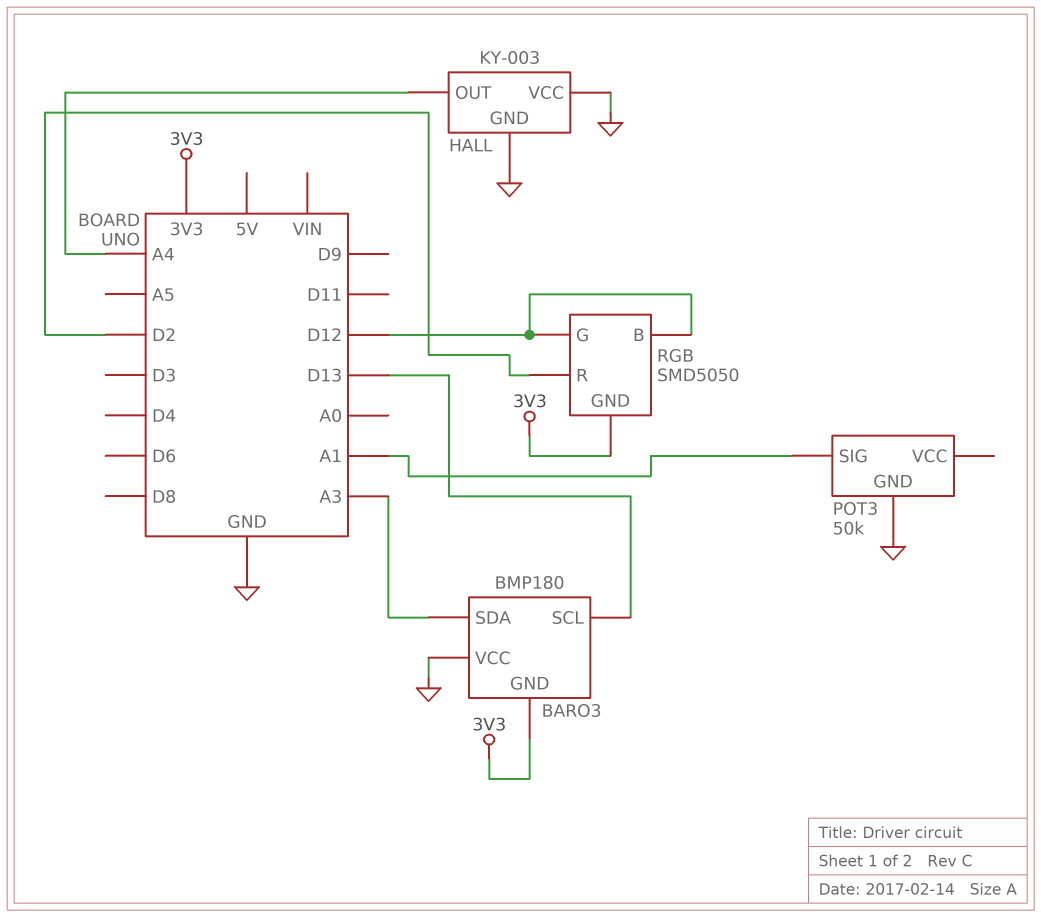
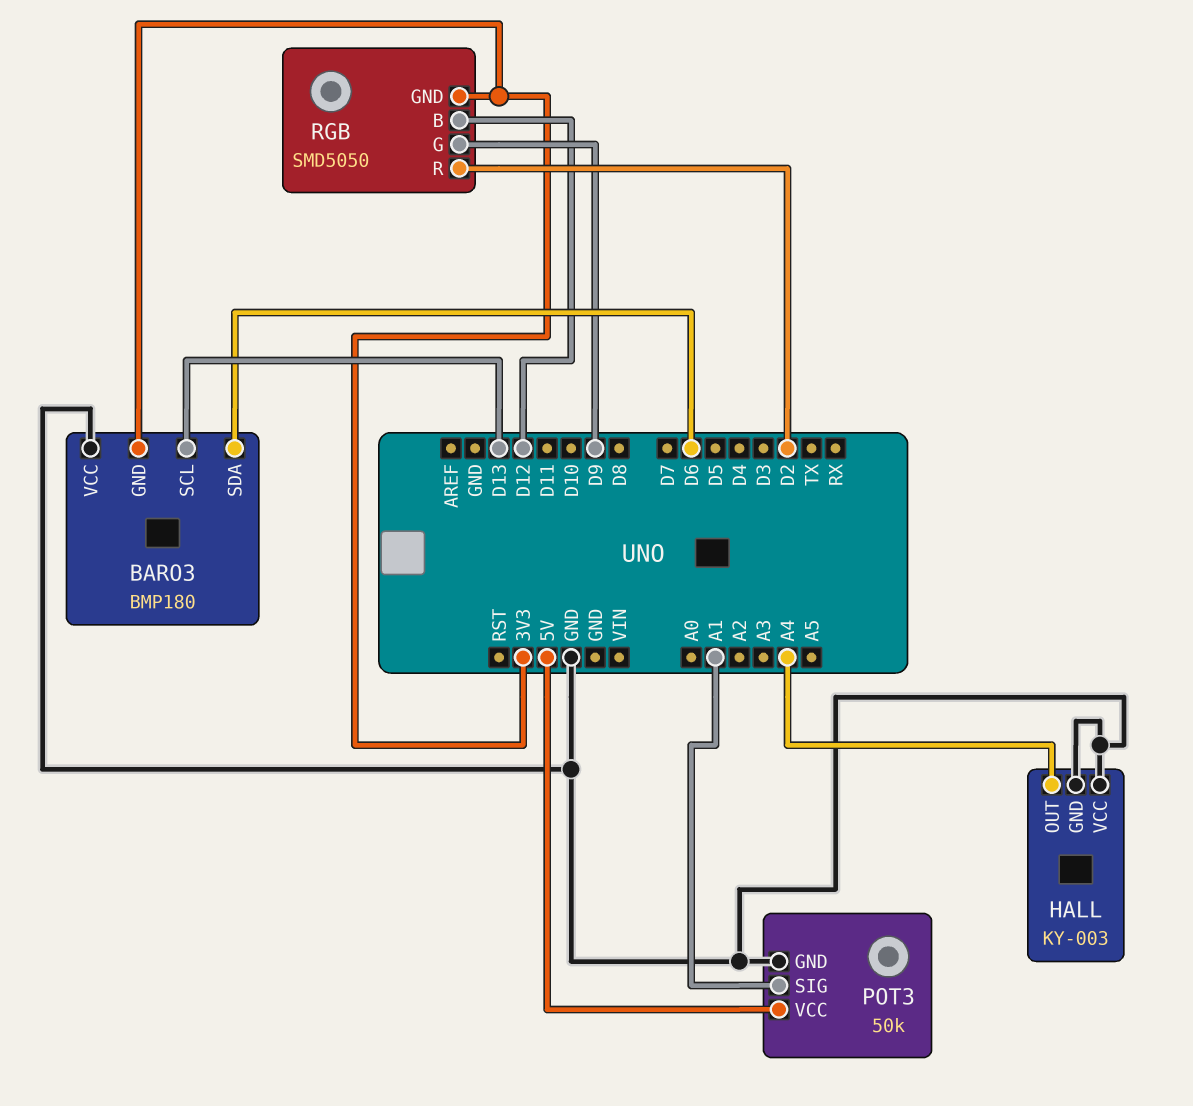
BARO3 pin SDA: A3 -> D6
POT3 pin VCC: none -> 5V
RGB pin G: D12 -> D9

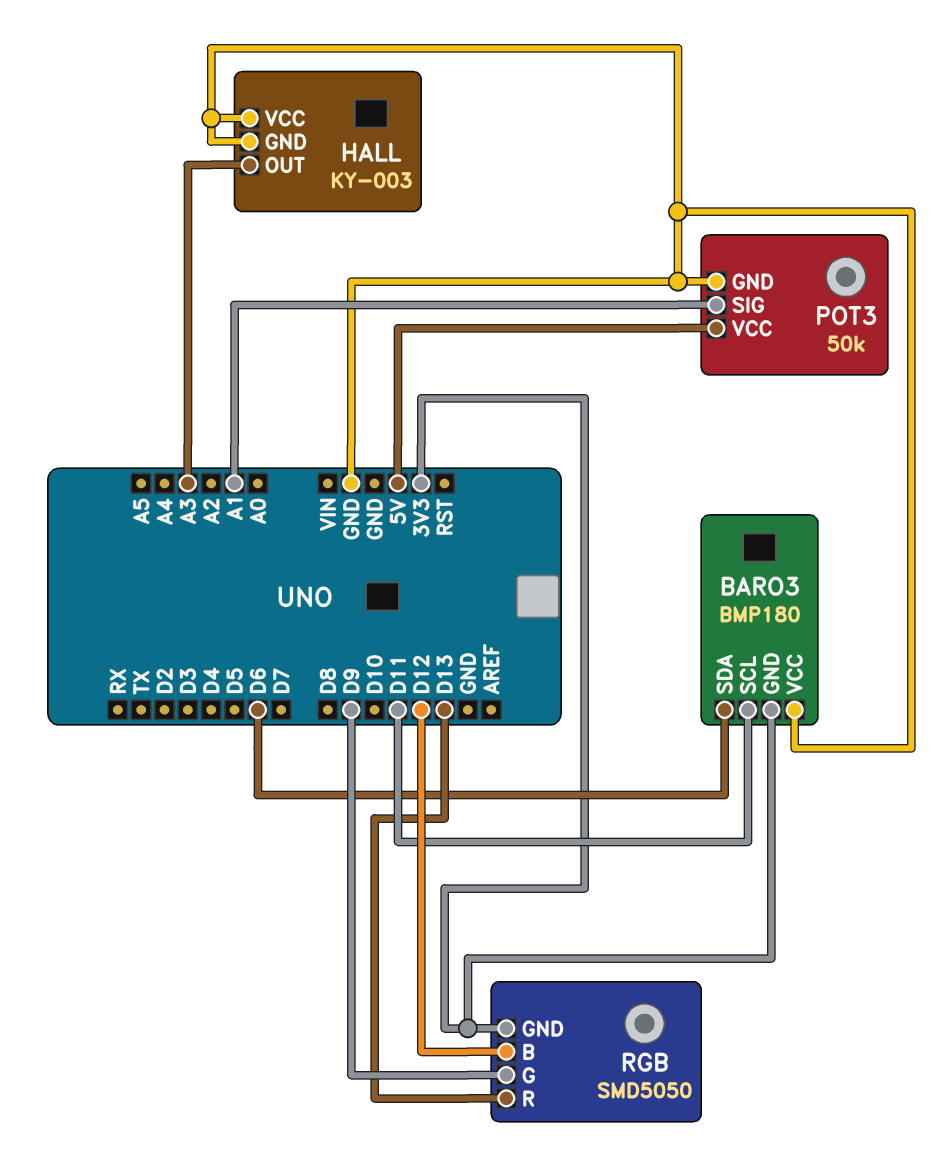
BARO3 pin SCL: D13 -> D11
HALL pin OUT: A4 -> A3
RGB pin R: D2 -> D13

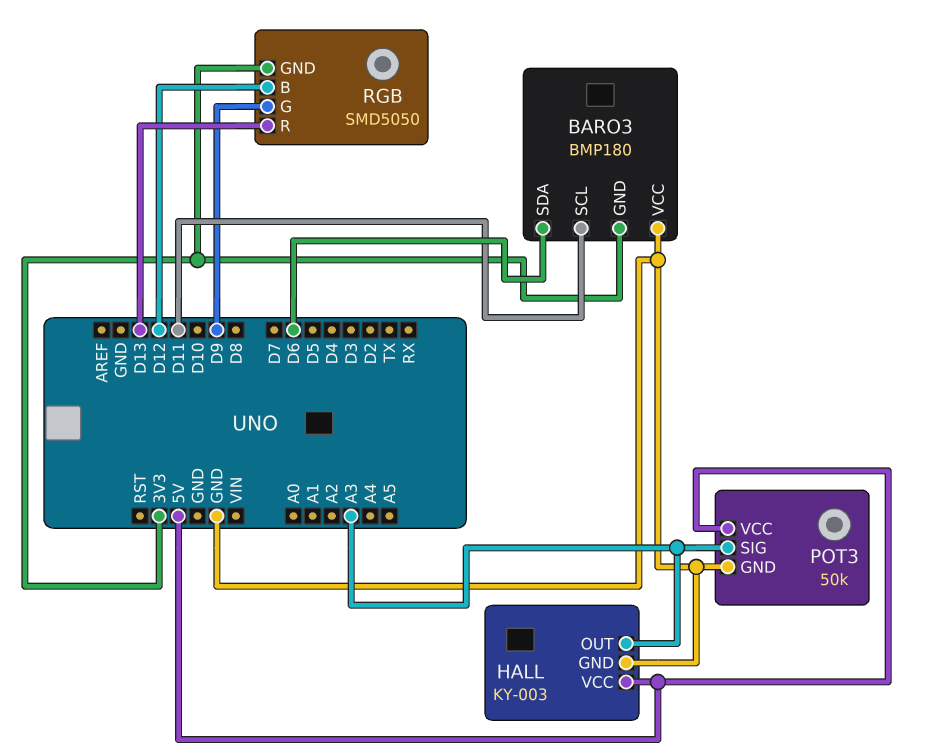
HALL pin VCC: GND -> 5V
POT3 pin SIG: A1 -> A3

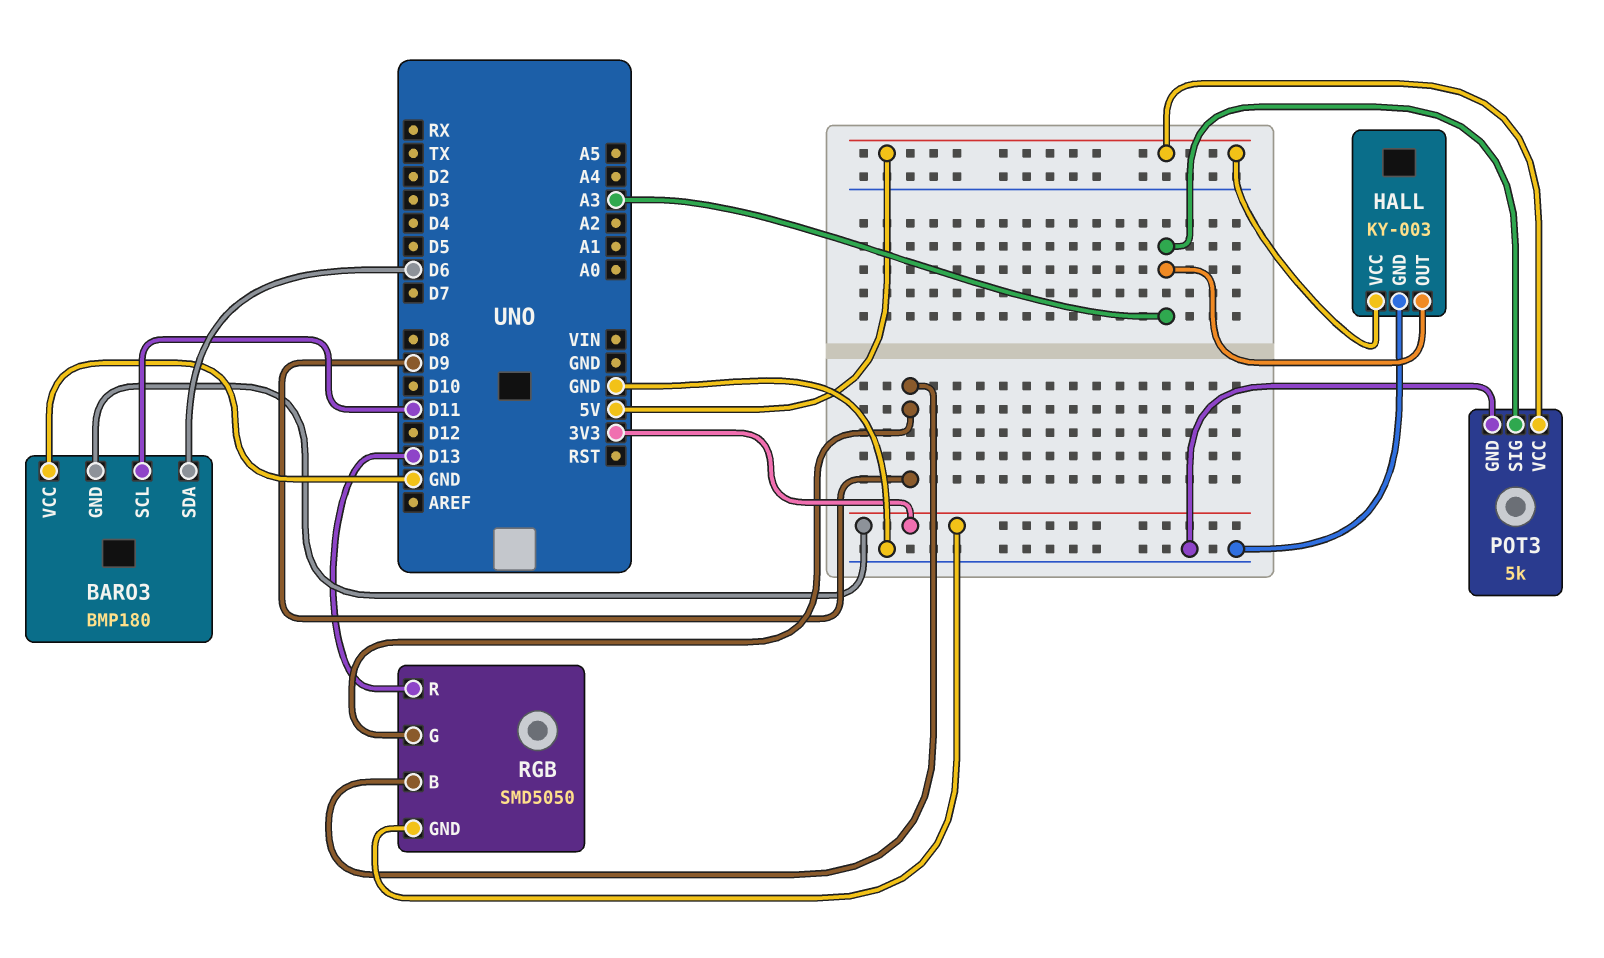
POT3: 50k -> 5k
RGB pin B: D12 -> D9

